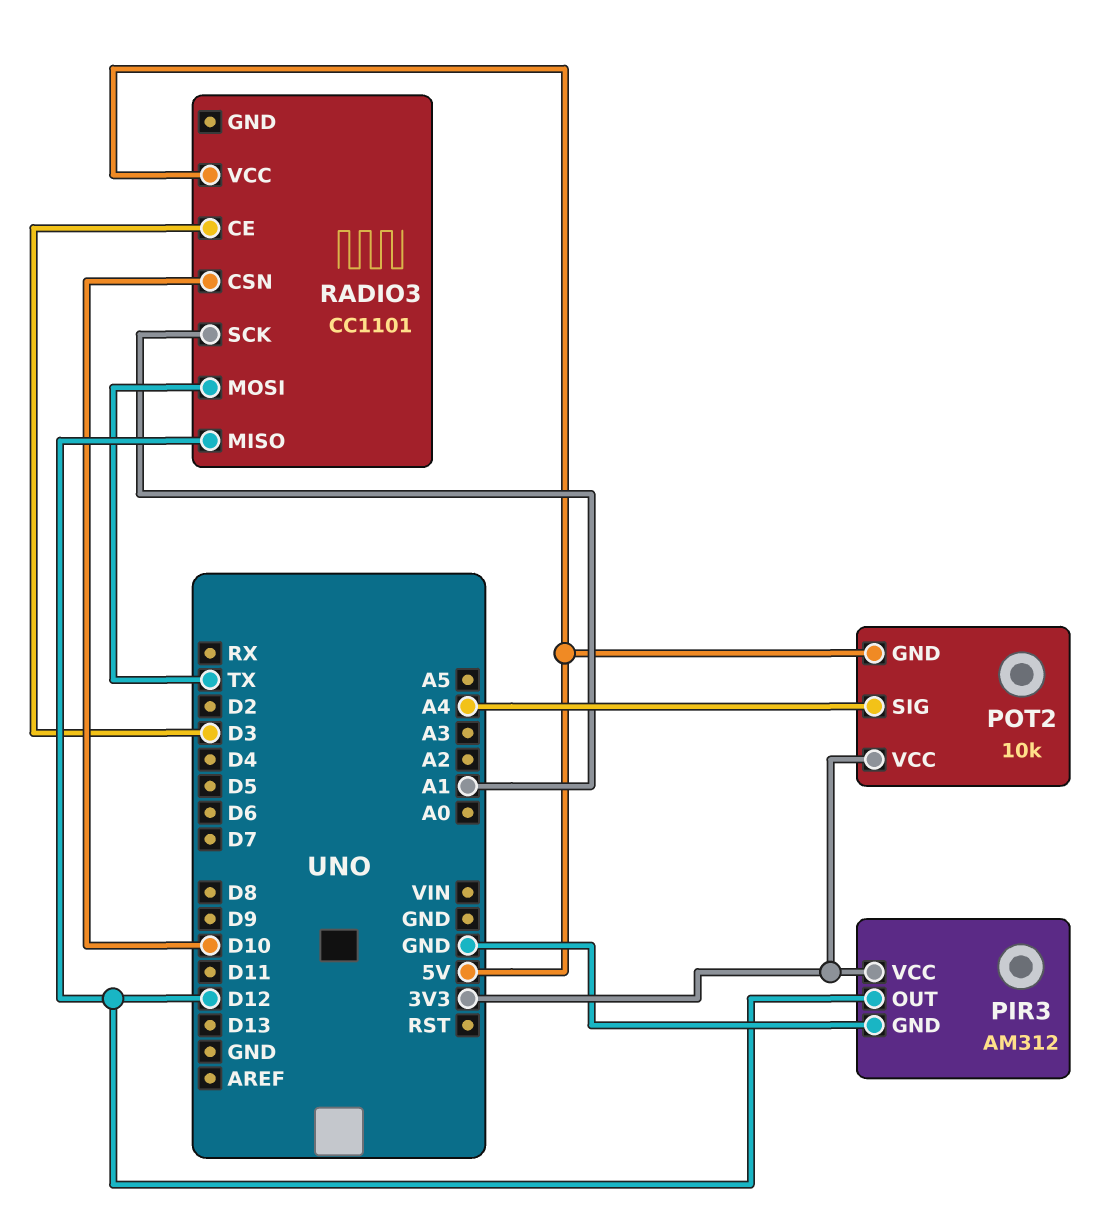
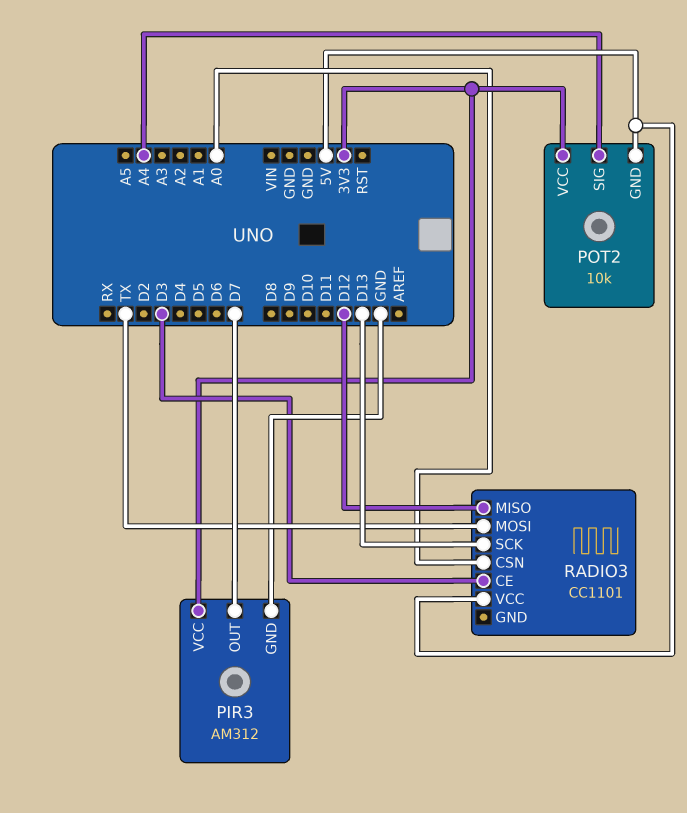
PIR3 pin OUT: D12 -> D7
RADIO3 pin CSN: D10 -> A0
RADIO3 pin SCK: A1 -> D13

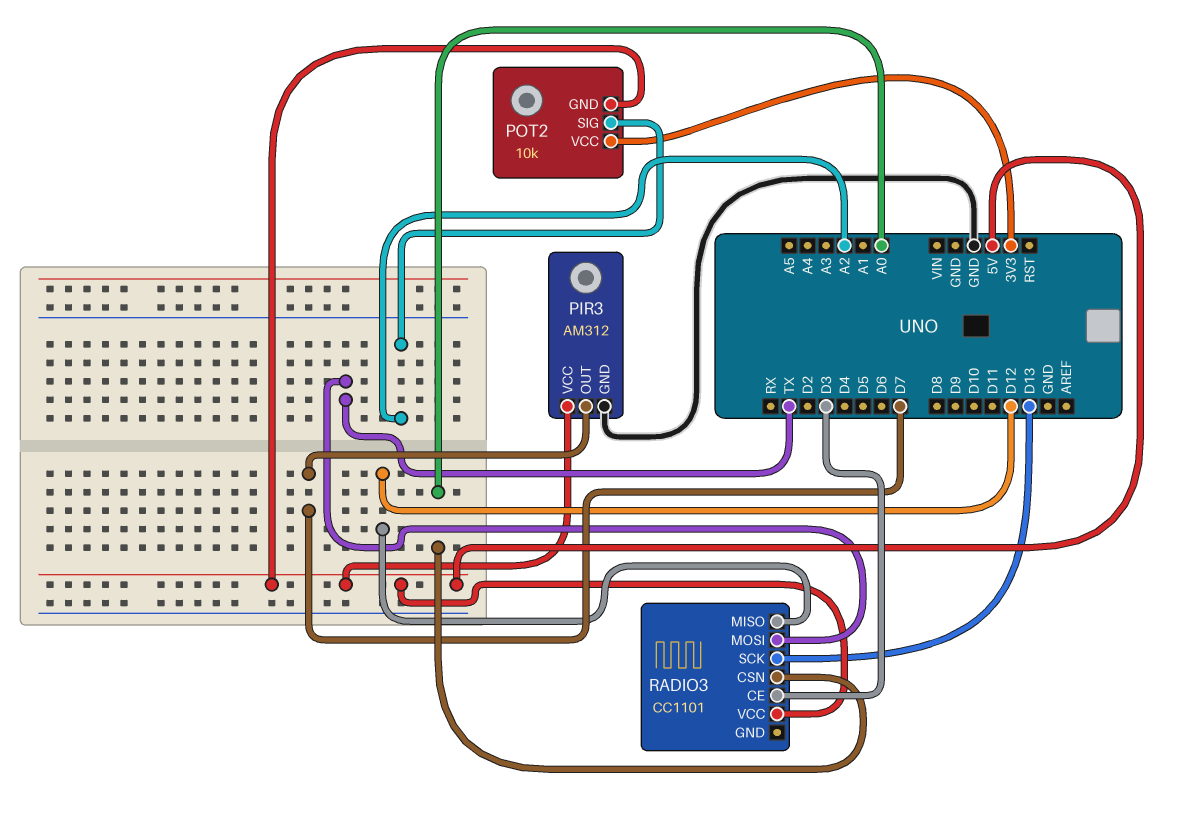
PIR3 pin VCC: 3V3 -> 5V
POT2 pin SIG: A4 -> A2

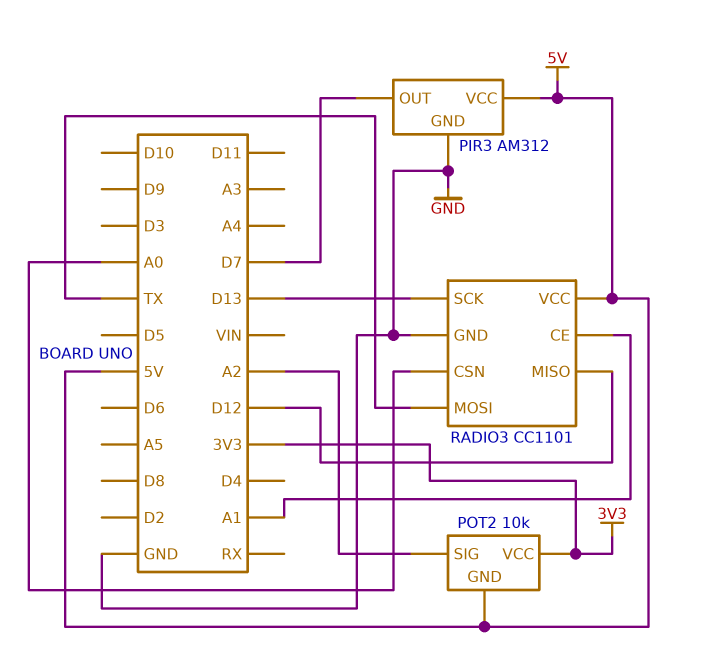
RADIO3 pin CE: D3 -> A1
RADIO3 pin GND: none -> GND

